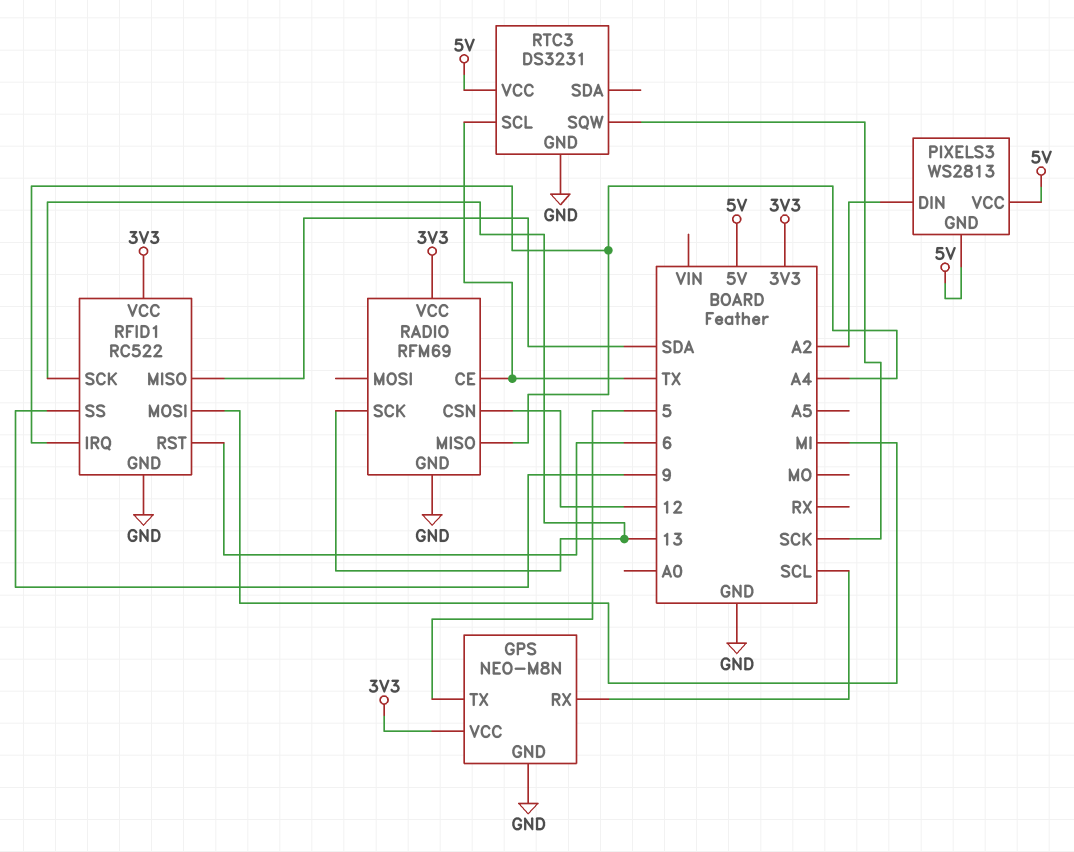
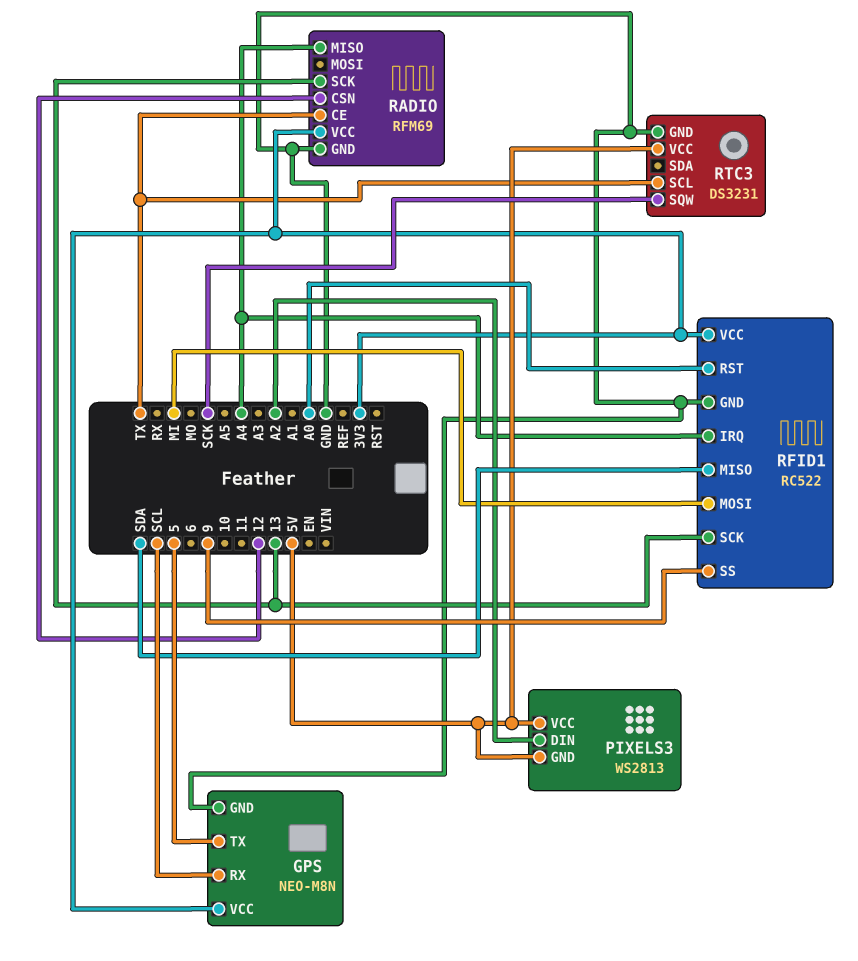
RFID1 pin RST: 6 -> A0

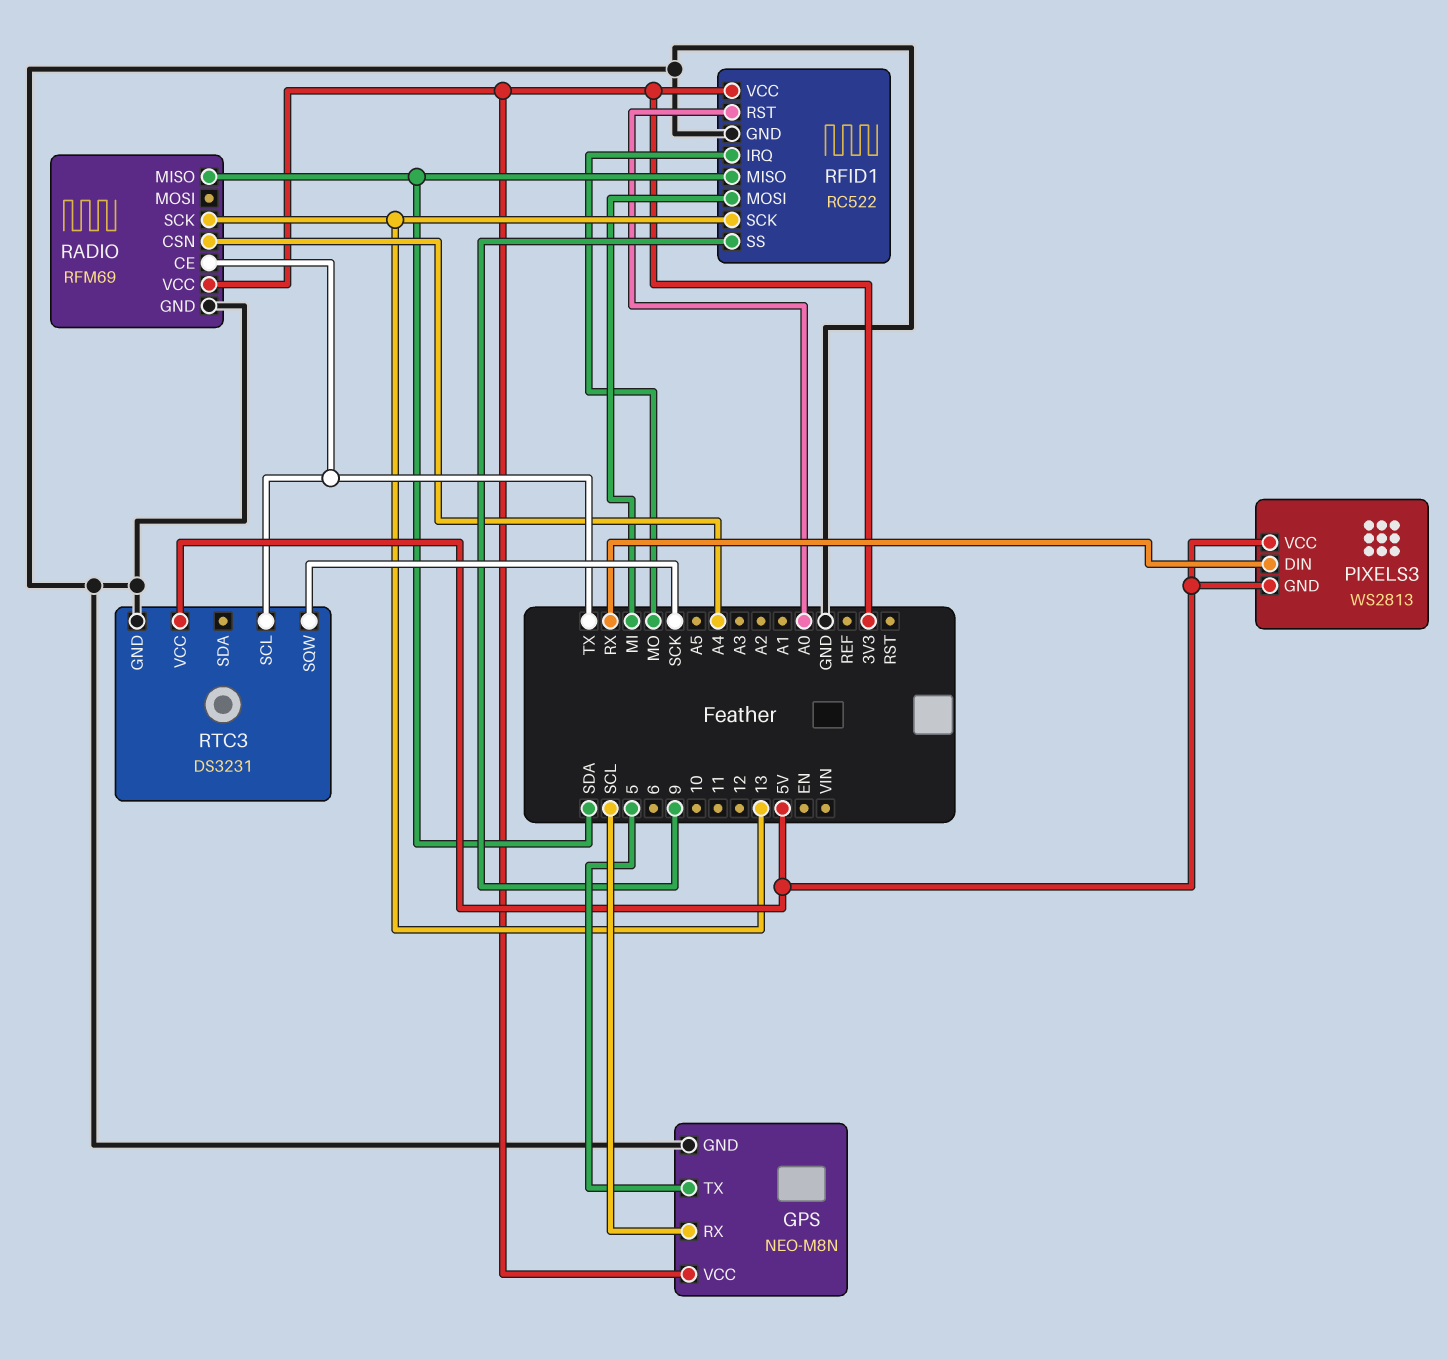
PIXELS3 pin DIN: A2 -> RX
RADIO pin CSN: 12 -> A4
RADIO pin MISO: A4 -> SDA
RFID1 pin IRQ: A4 -> MO

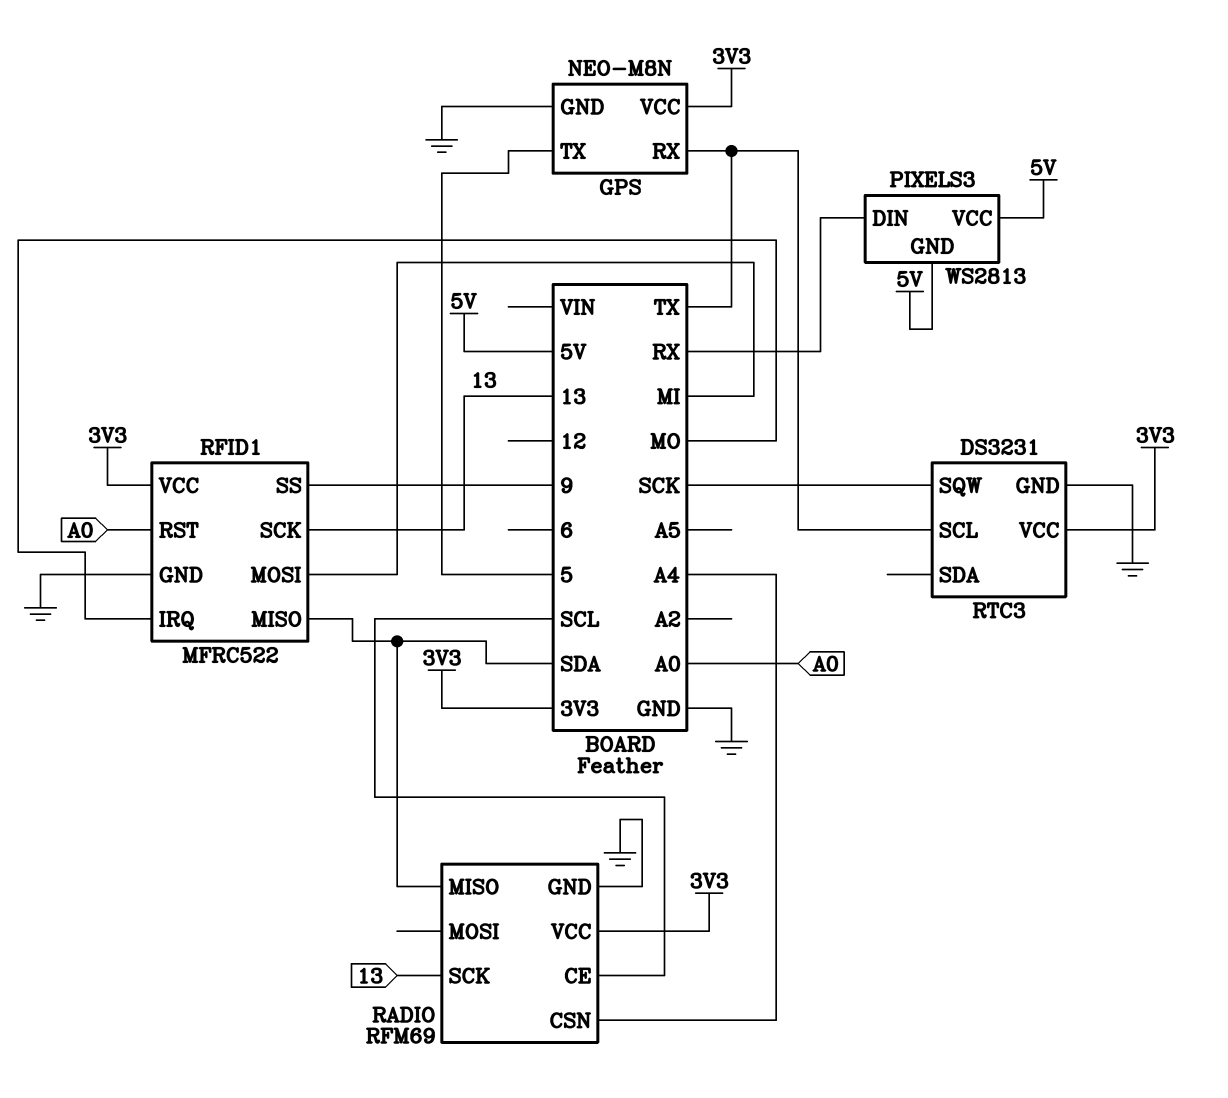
GPS pin RX: SCL -> TX
RADIO pin CE: TX -> SCL
RFID1: RC522 -> MFRC522
RTC3 pin VCC: 5V -> 3V3

